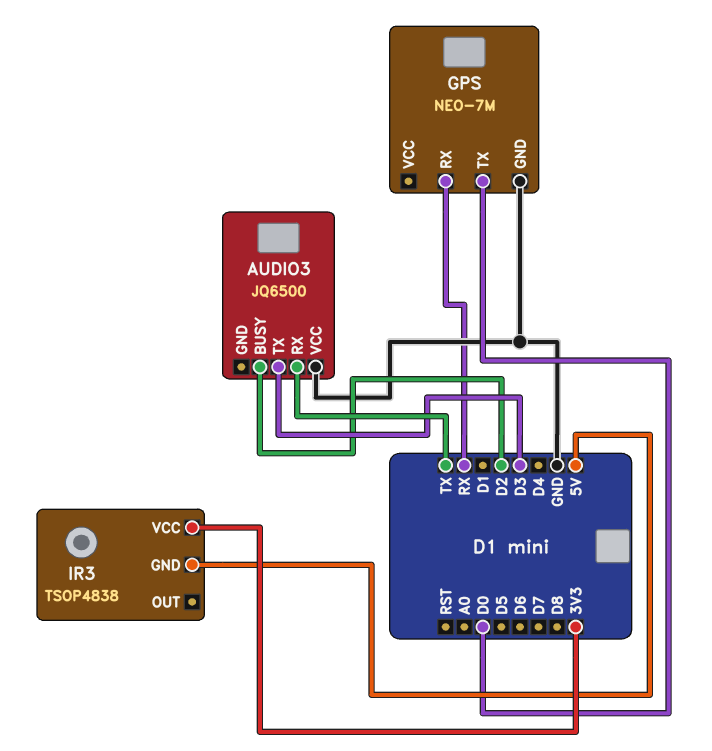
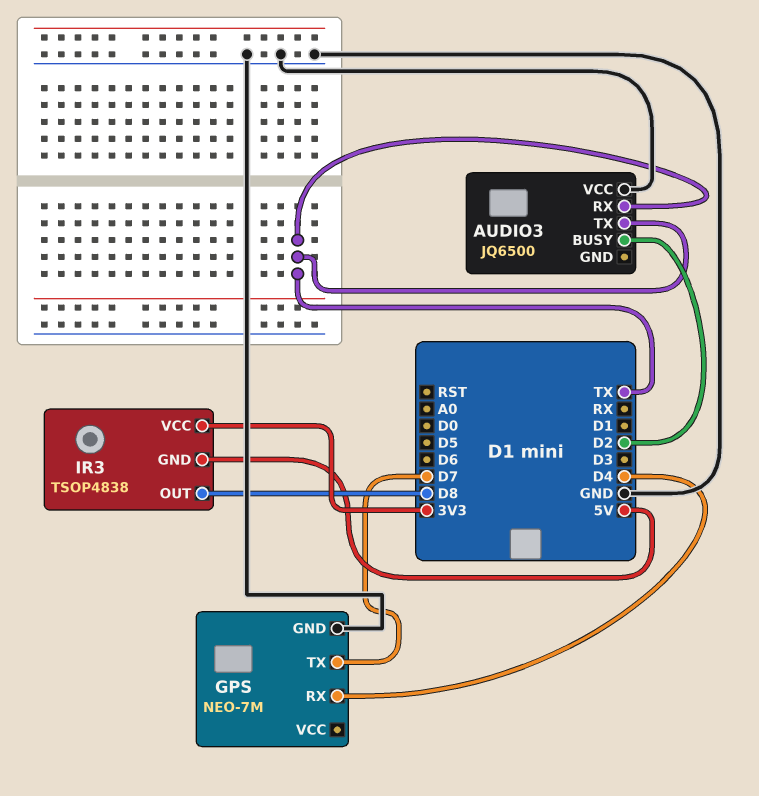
AUDIO3 pin TX: D3 -> TX
GPS pin RX: RX -> D4
GPS pin TX: D0 -> D7
IR3 pin OUT: none -> D8

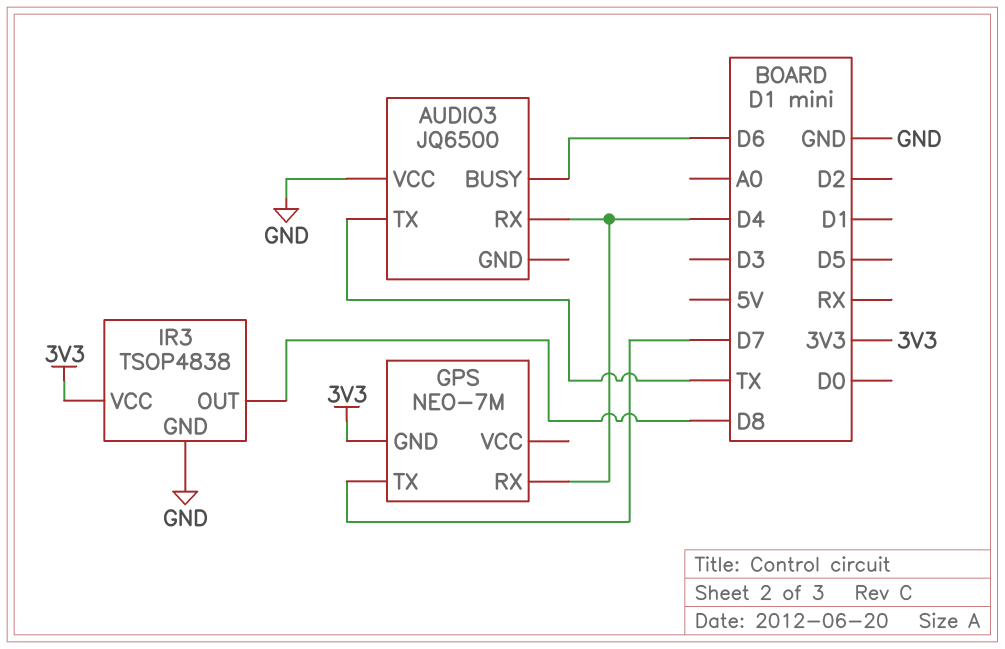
AUDIO3 pin BUSY: D2 -> D6
AUDIO3 pin RX: TX -> D4
GPS pin GND: GND -> 3V3
IR3 pin GND: 5V -> GND

